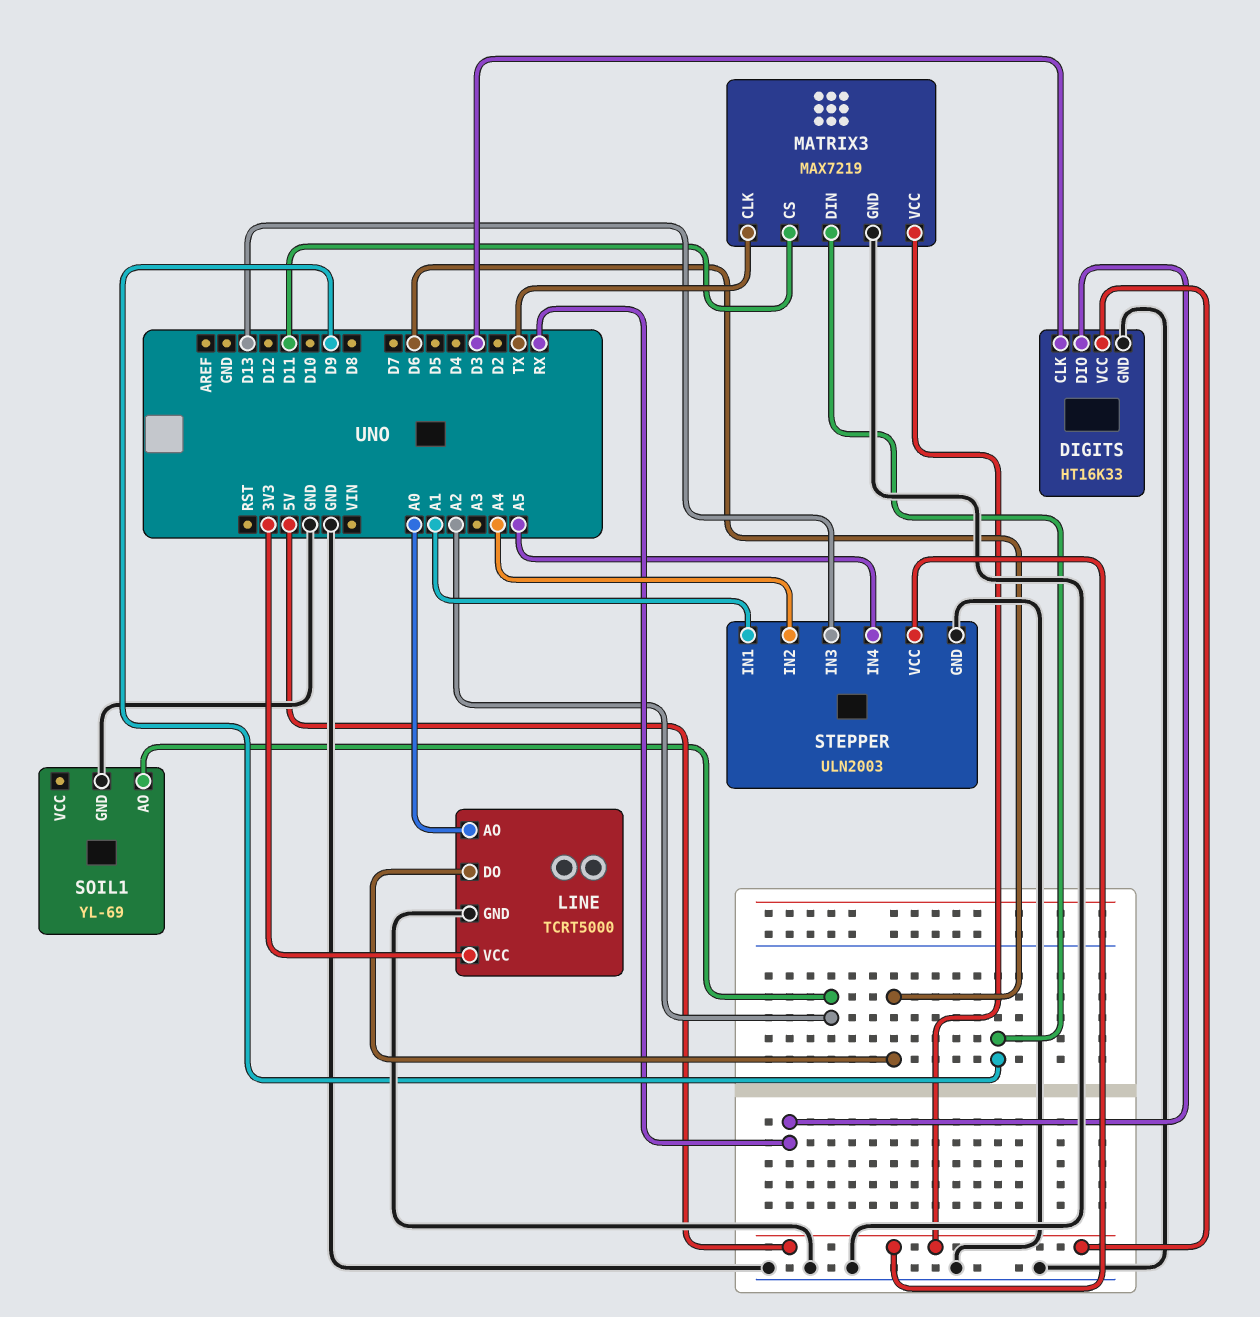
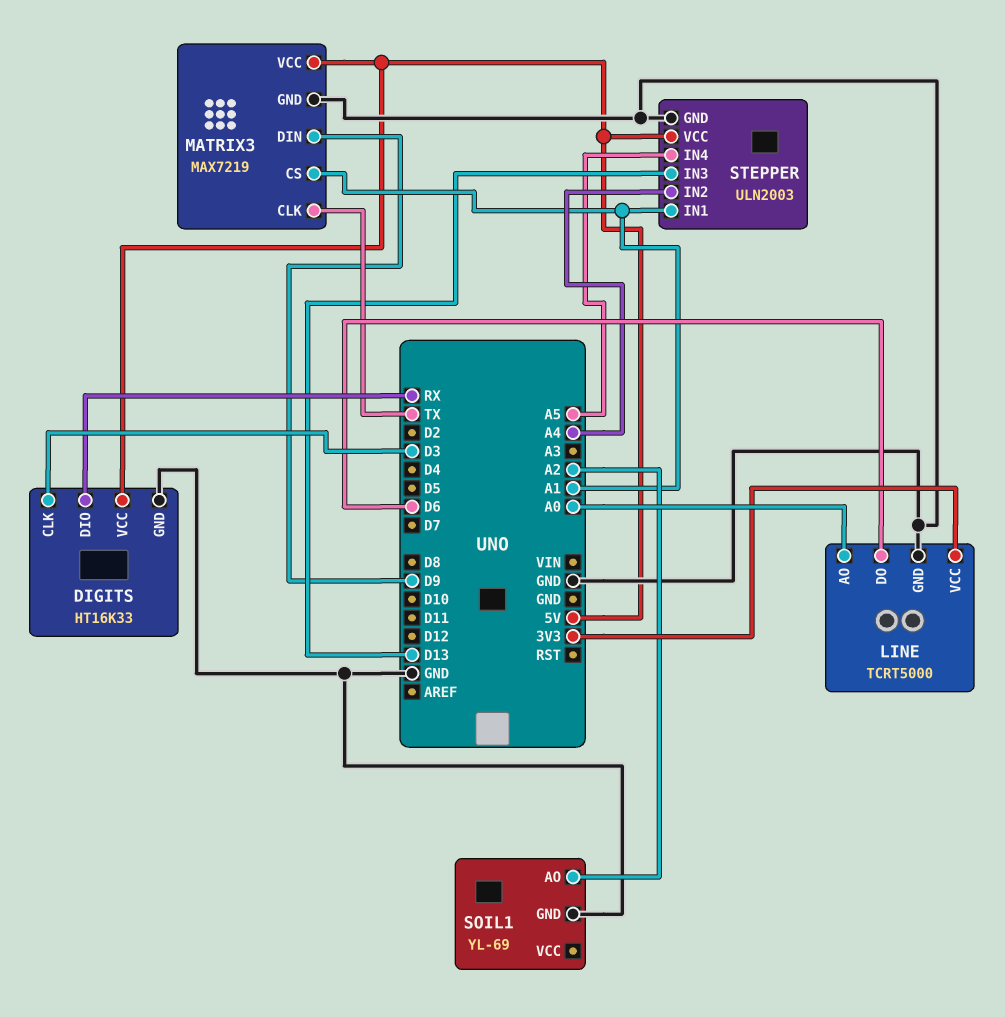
MATRIX3 pin CS: D11 -> A1

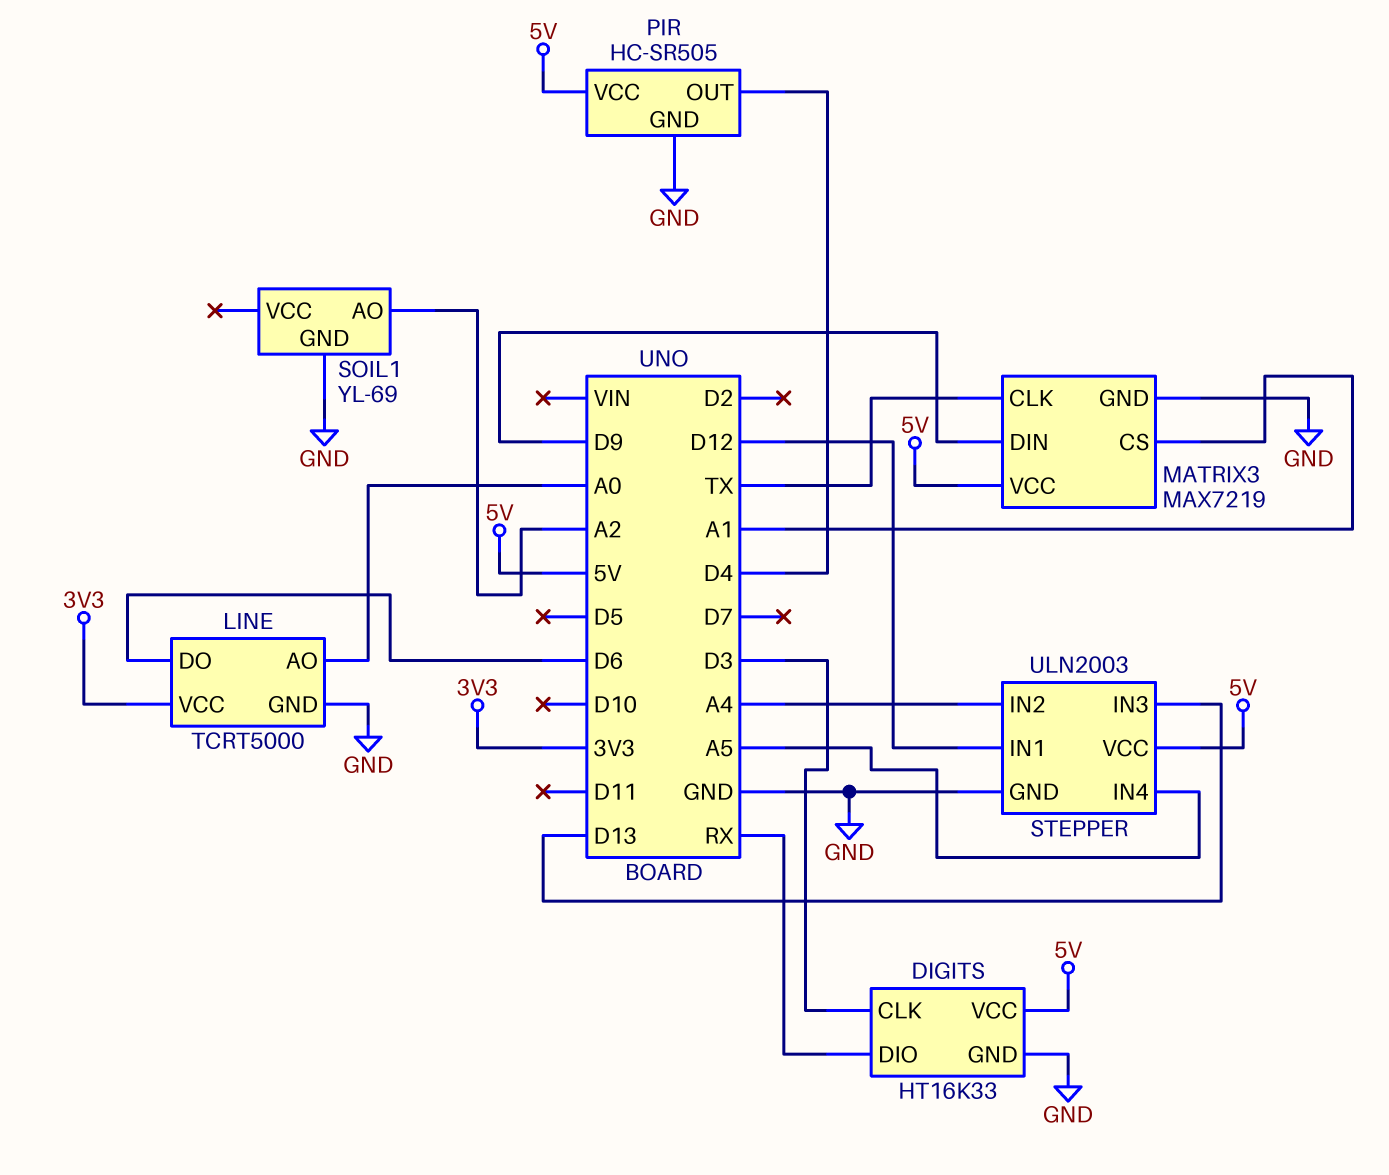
PIR: none -> HC-SR505
PIR pin GND: none -> GND
PIR pin OUT: none -> D4
PIR pin VCC: none -> 5V
STEPPER pin IN1: A1 -> D12

